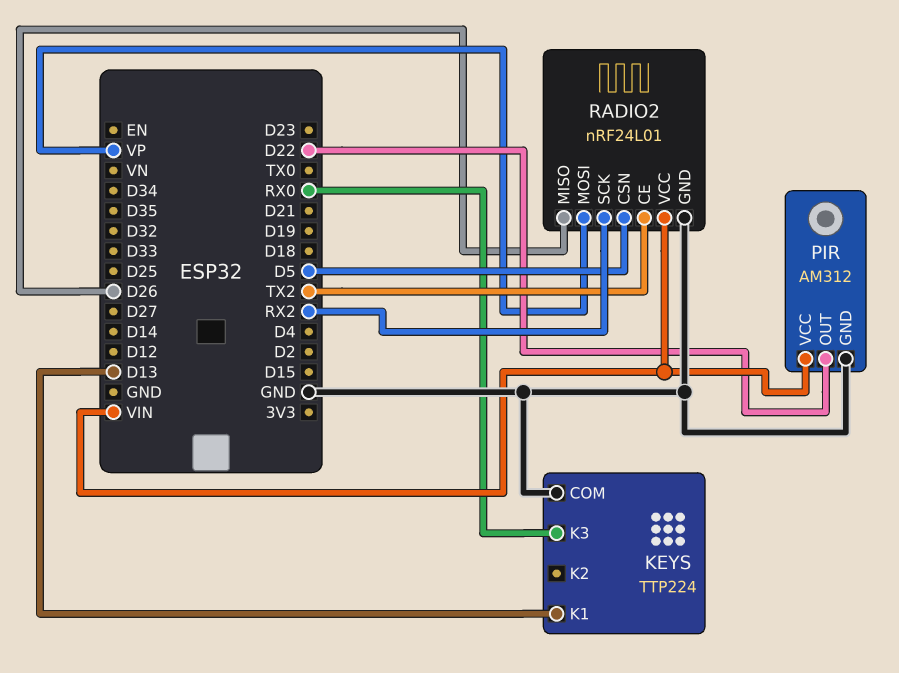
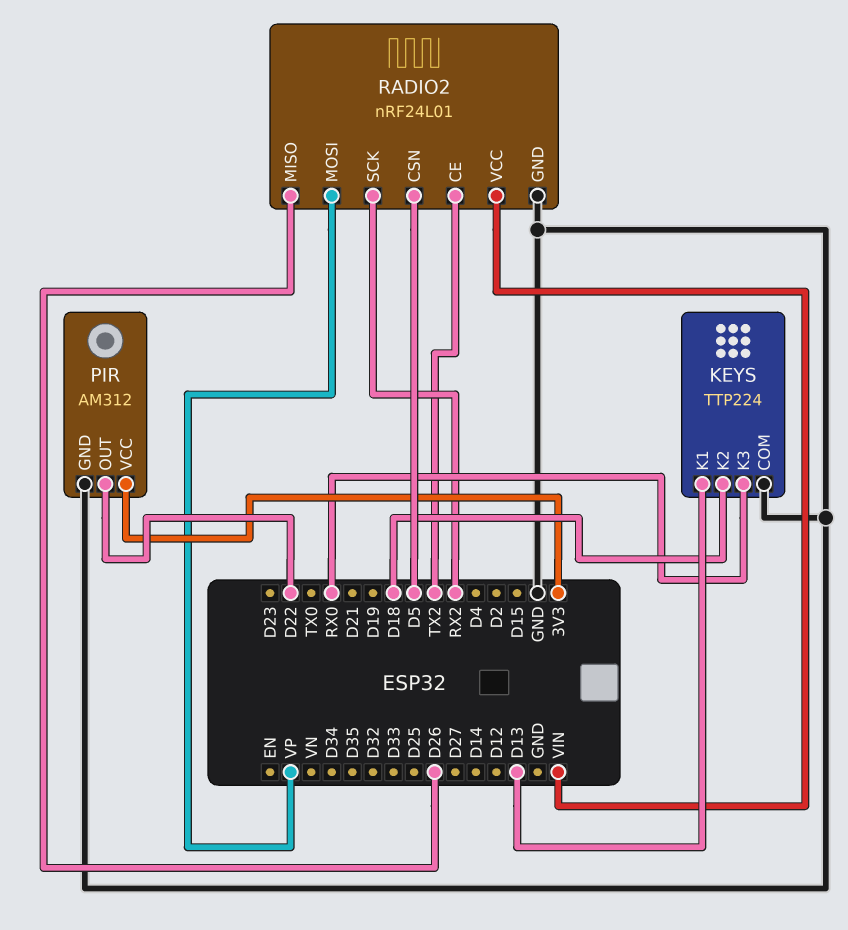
KEYS pin K2: none -> D18
PIR pin VCC: VIN -> 3V3

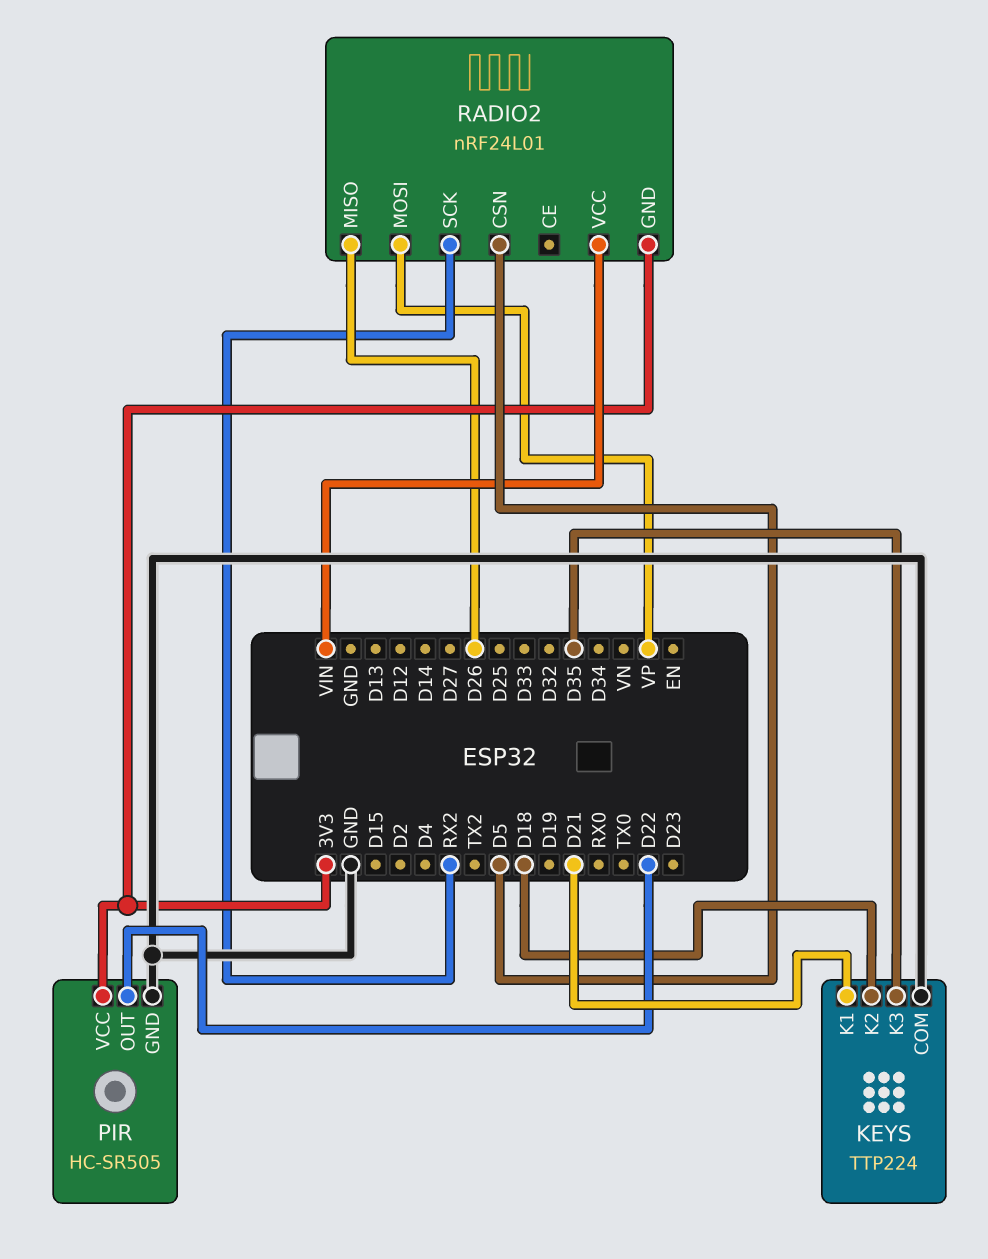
KEYS pin K1: D13 -> D21
KEYS pin K3: RX0 -> D35
PIR: AM312 -> HC-SR505
RADIO2 pin CE: TX2 -> none
RADIO2 pin GND: GND -> 3V3

